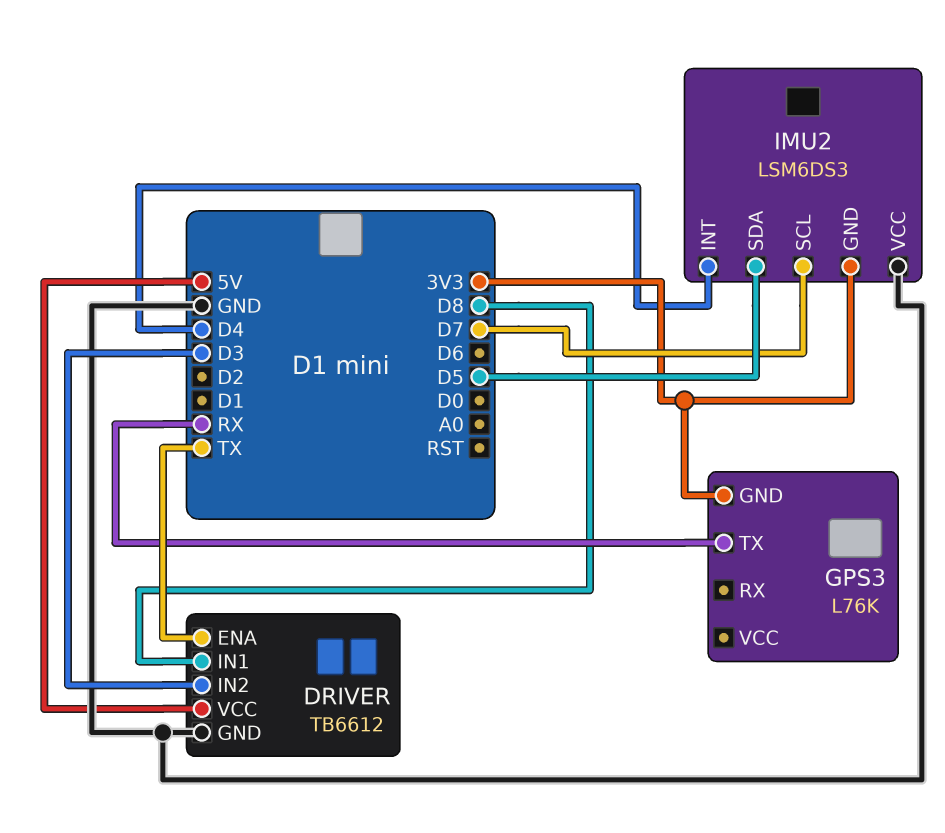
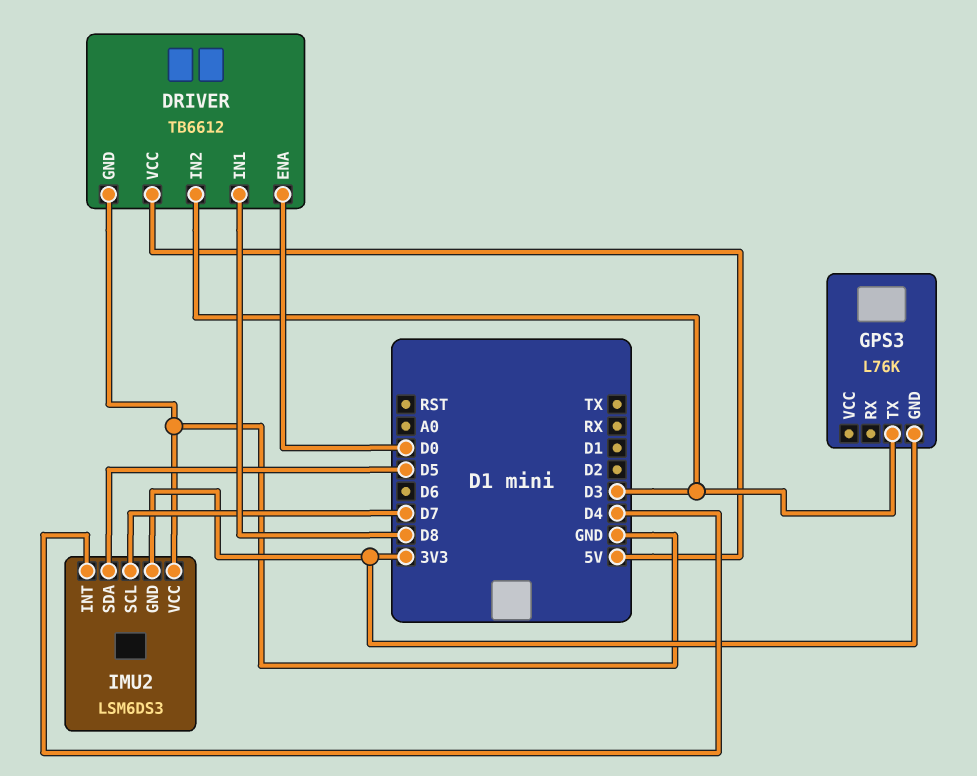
DRIVER pin ENA: TX -> D0
GPS3 pin TX: RX -> D3

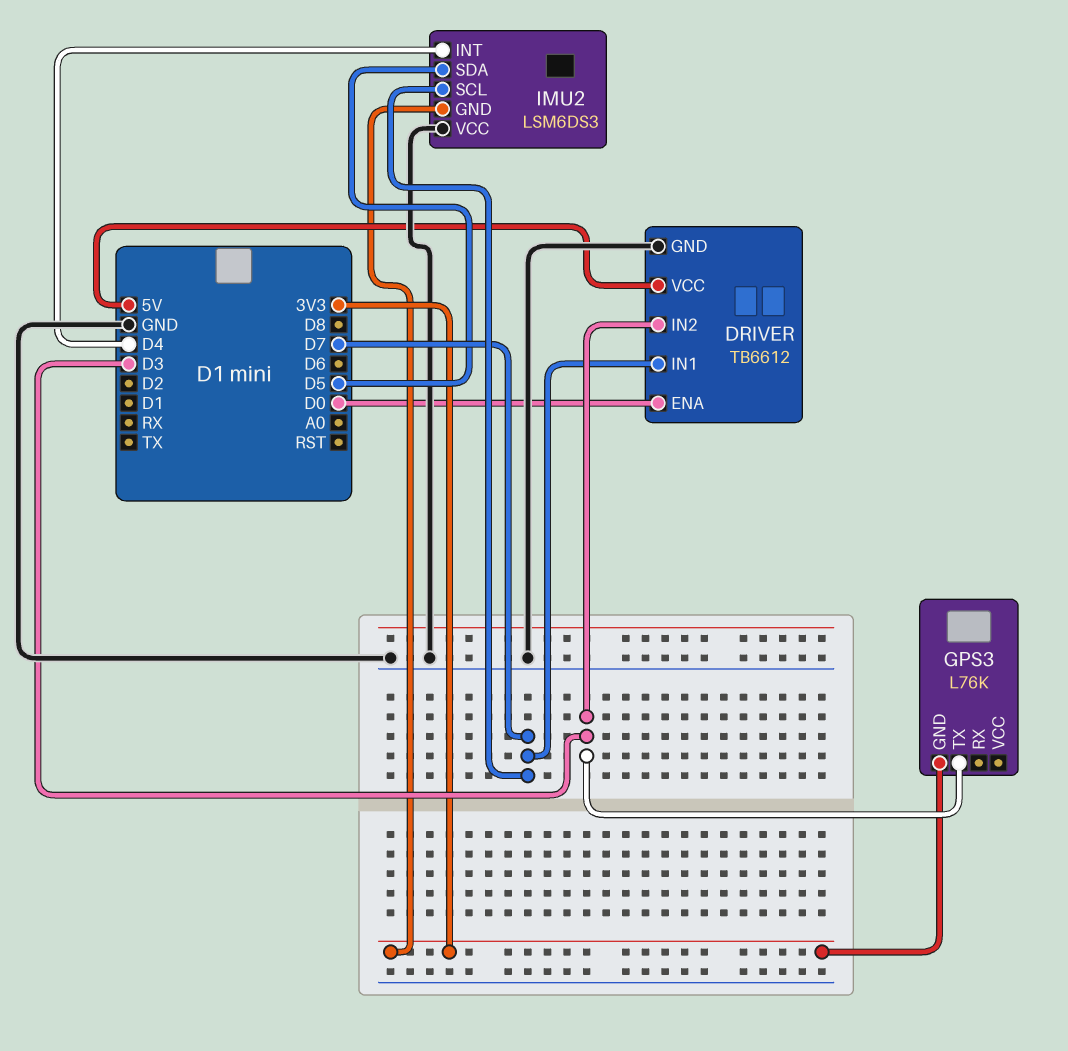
DRIVER pin IN1: D8 -> D7

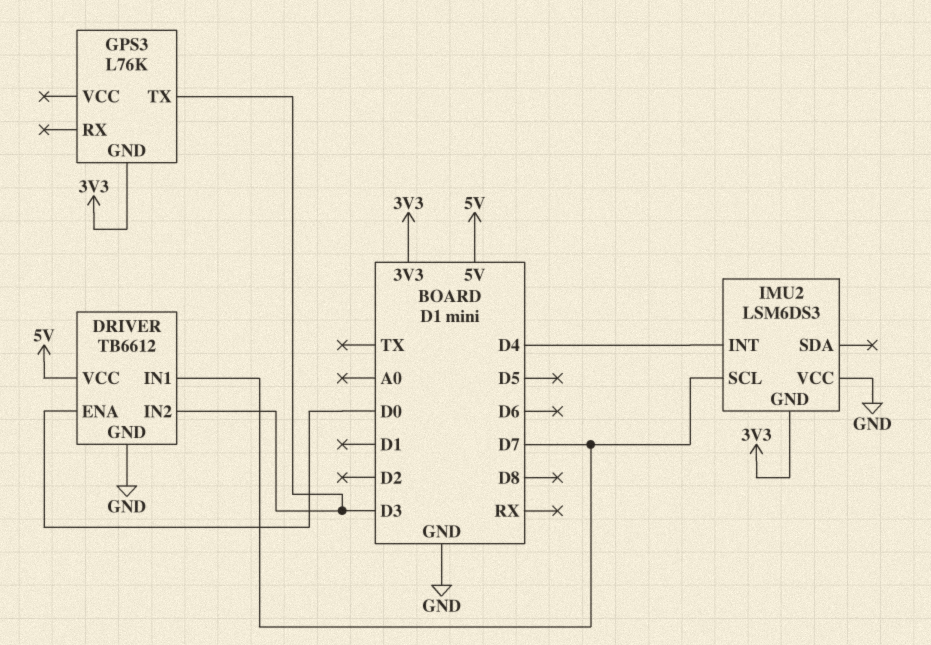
IMU2 pin SDA: D5 -> none

